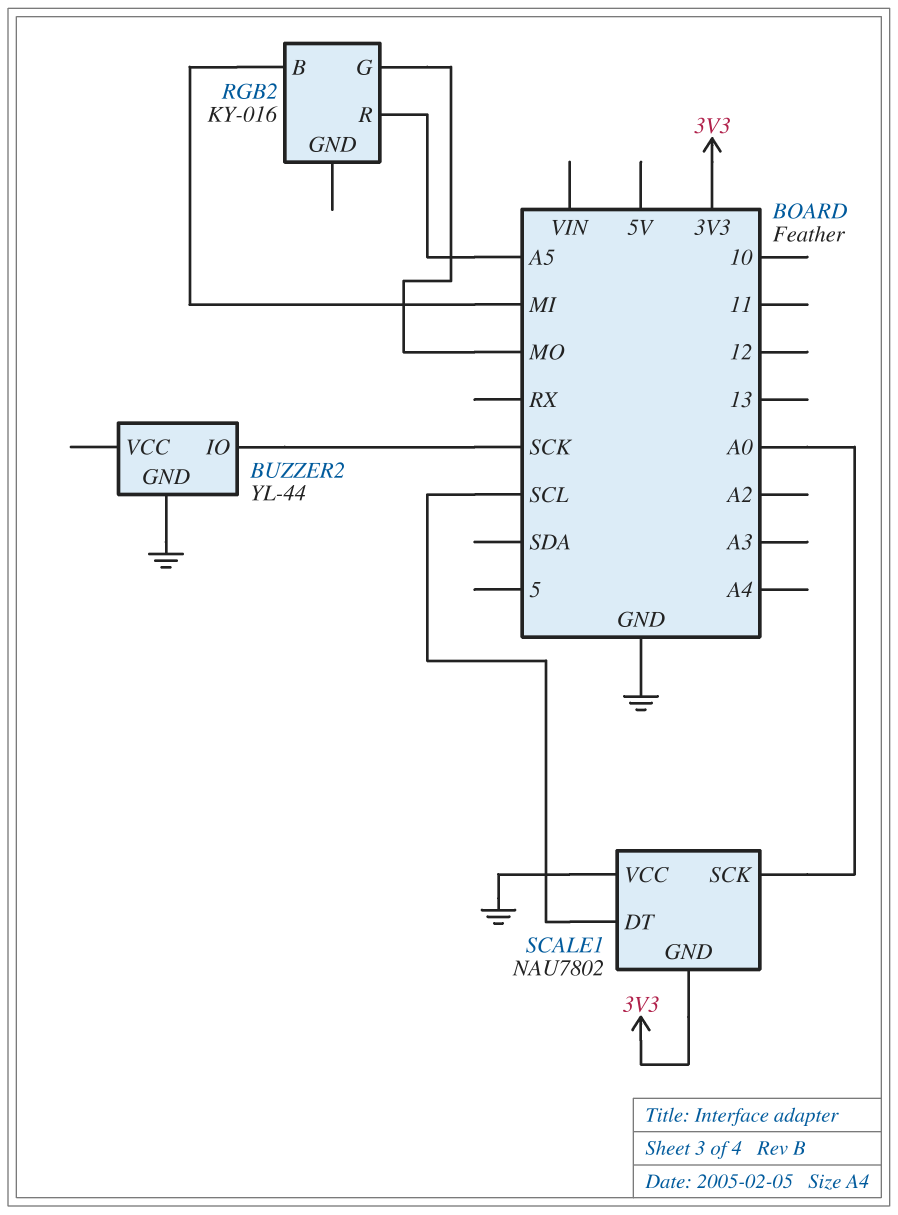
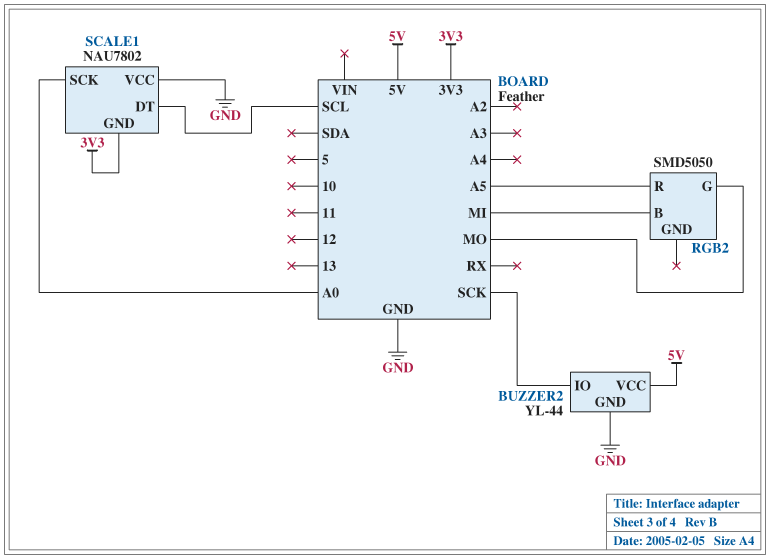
BUZZER2 pin VCC: none -> 5V
RGB2: KY-016 -> SMD5050

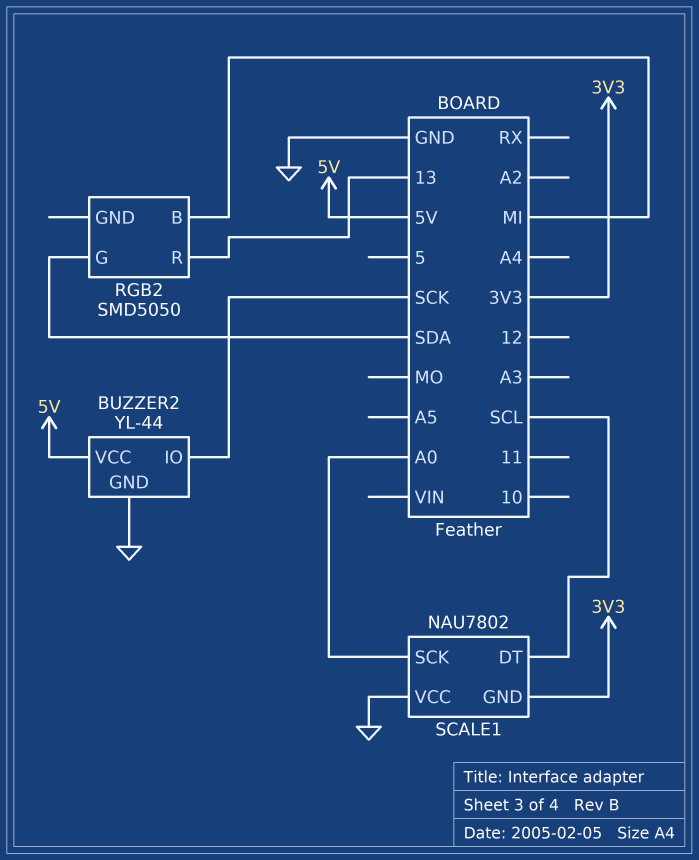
RGB2 pin G: MO -> SDA
RGB2 pin R: A5 -> 13

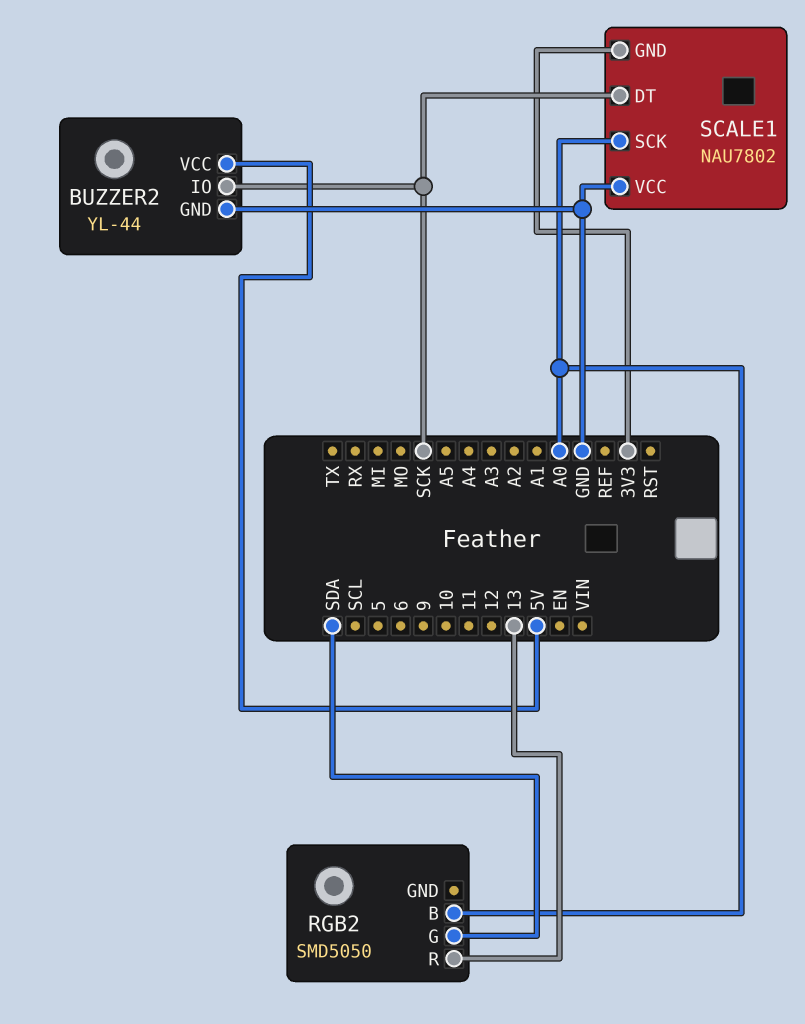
RGB2 pin B: MI -> A0
SCALE1 pin DT: SCL -> SCK

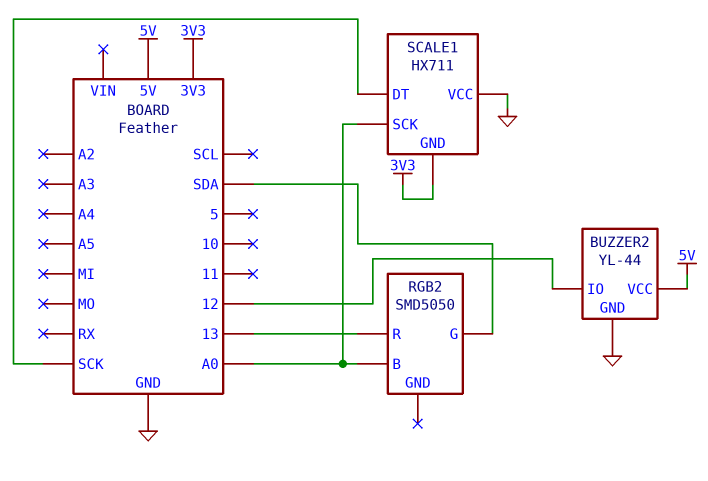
BUZZER2 pin IO: SCK -> 12
SCALE1: NAU7802 -> HX711

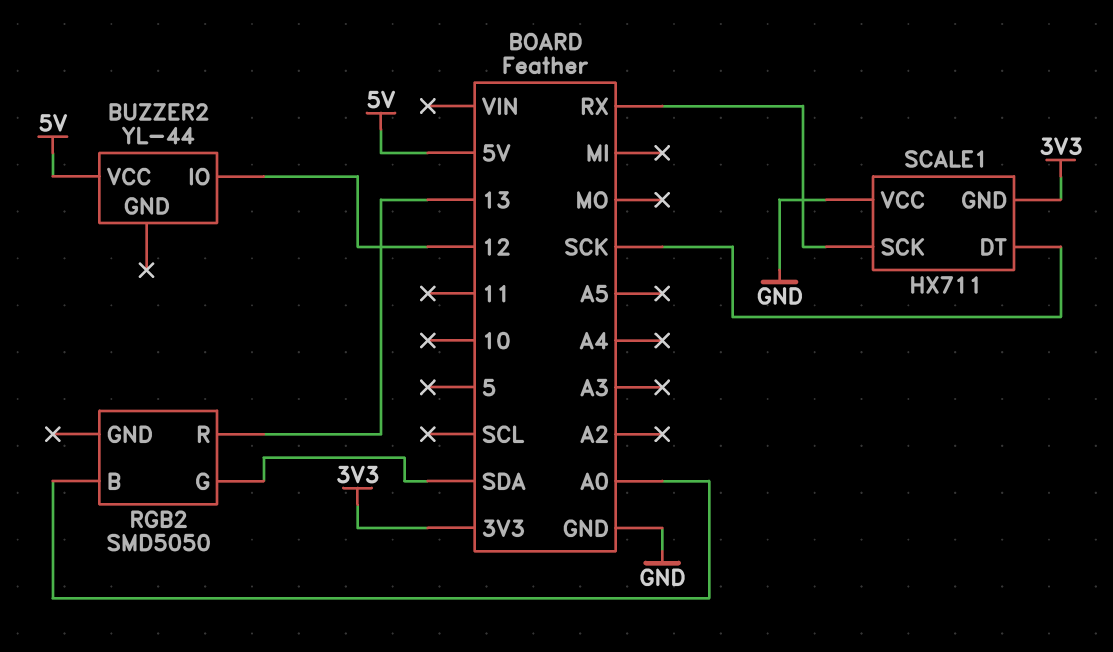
BUZZER2 pin GND: GND -> none
SCALE1 pin SCK: A0 -> RX

